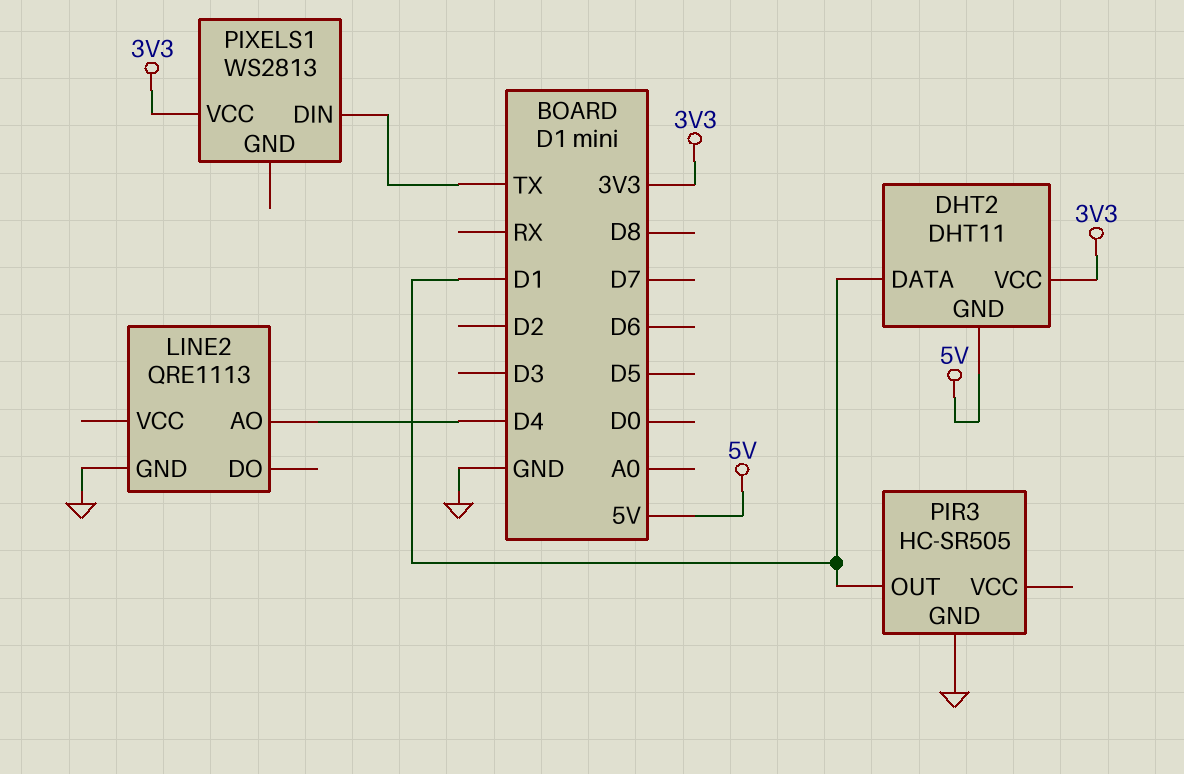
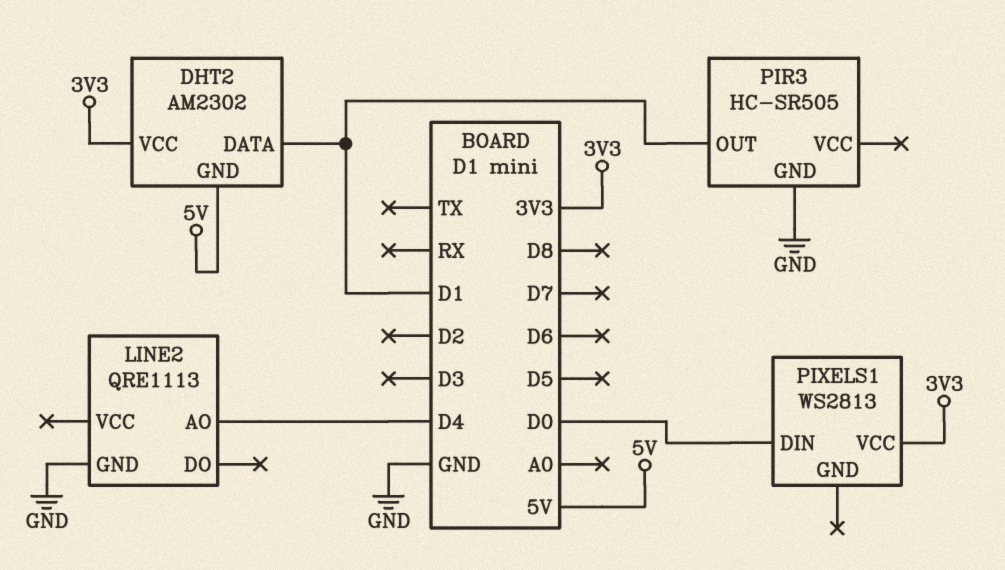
DHT2: DHT11 -> AM2302
PIXELS1 pin DIN: TX -> D0

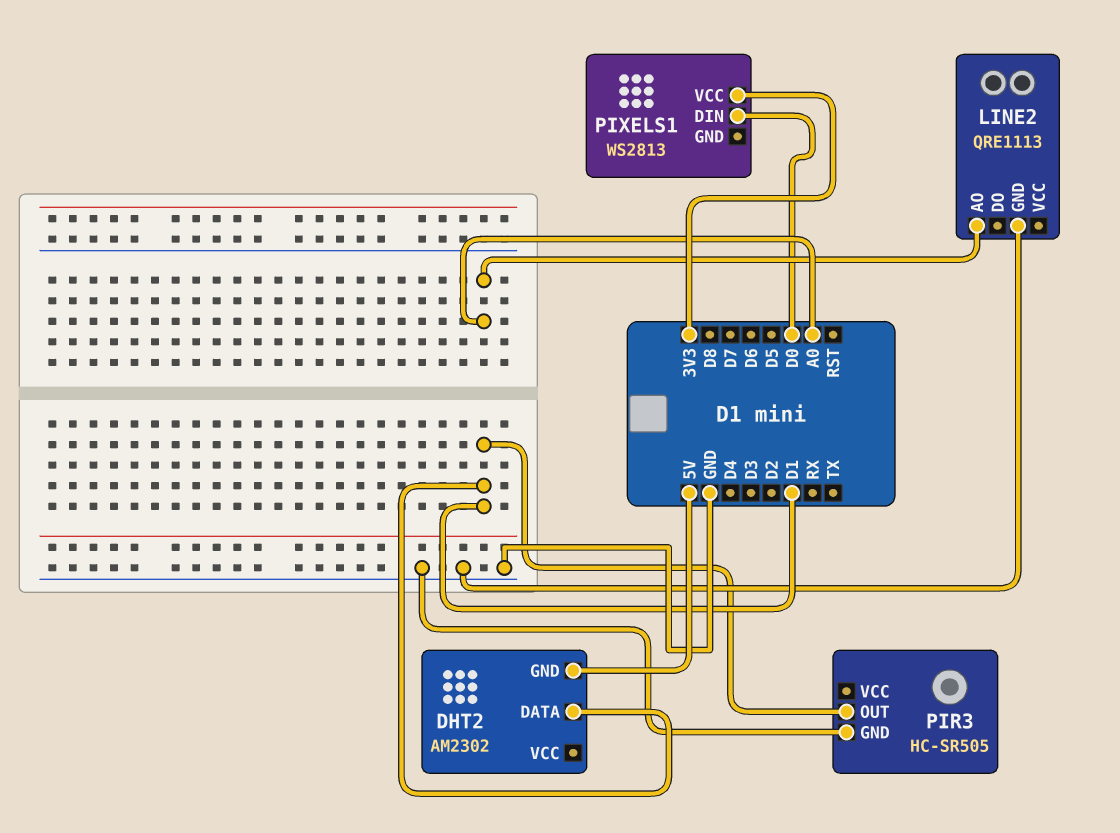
DHT2 pin VCC: 3V3 -> none
LINE2 pin AO: D4 -> A0

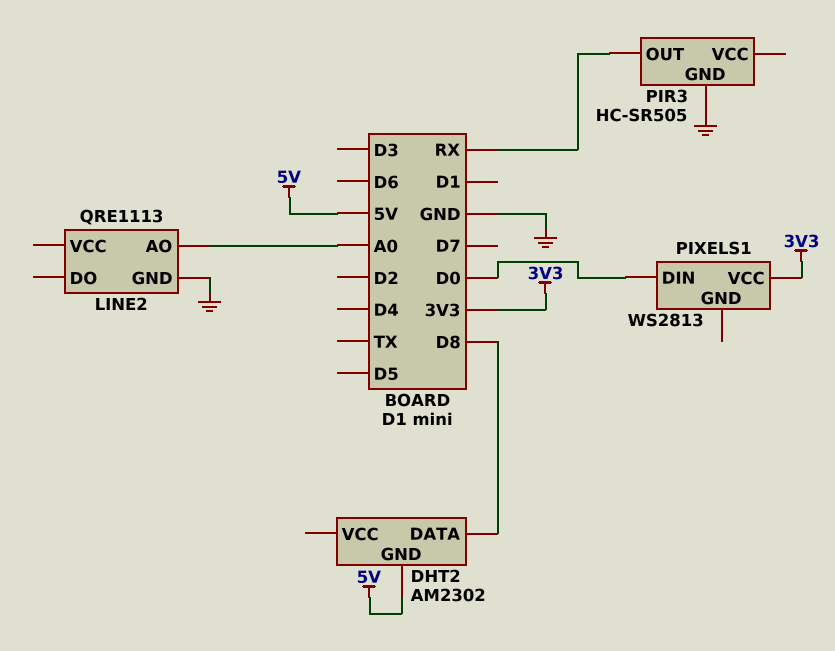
DHT2 pin DATA: D1 -> D8
PIR3 pin OUT: D1 -> RX

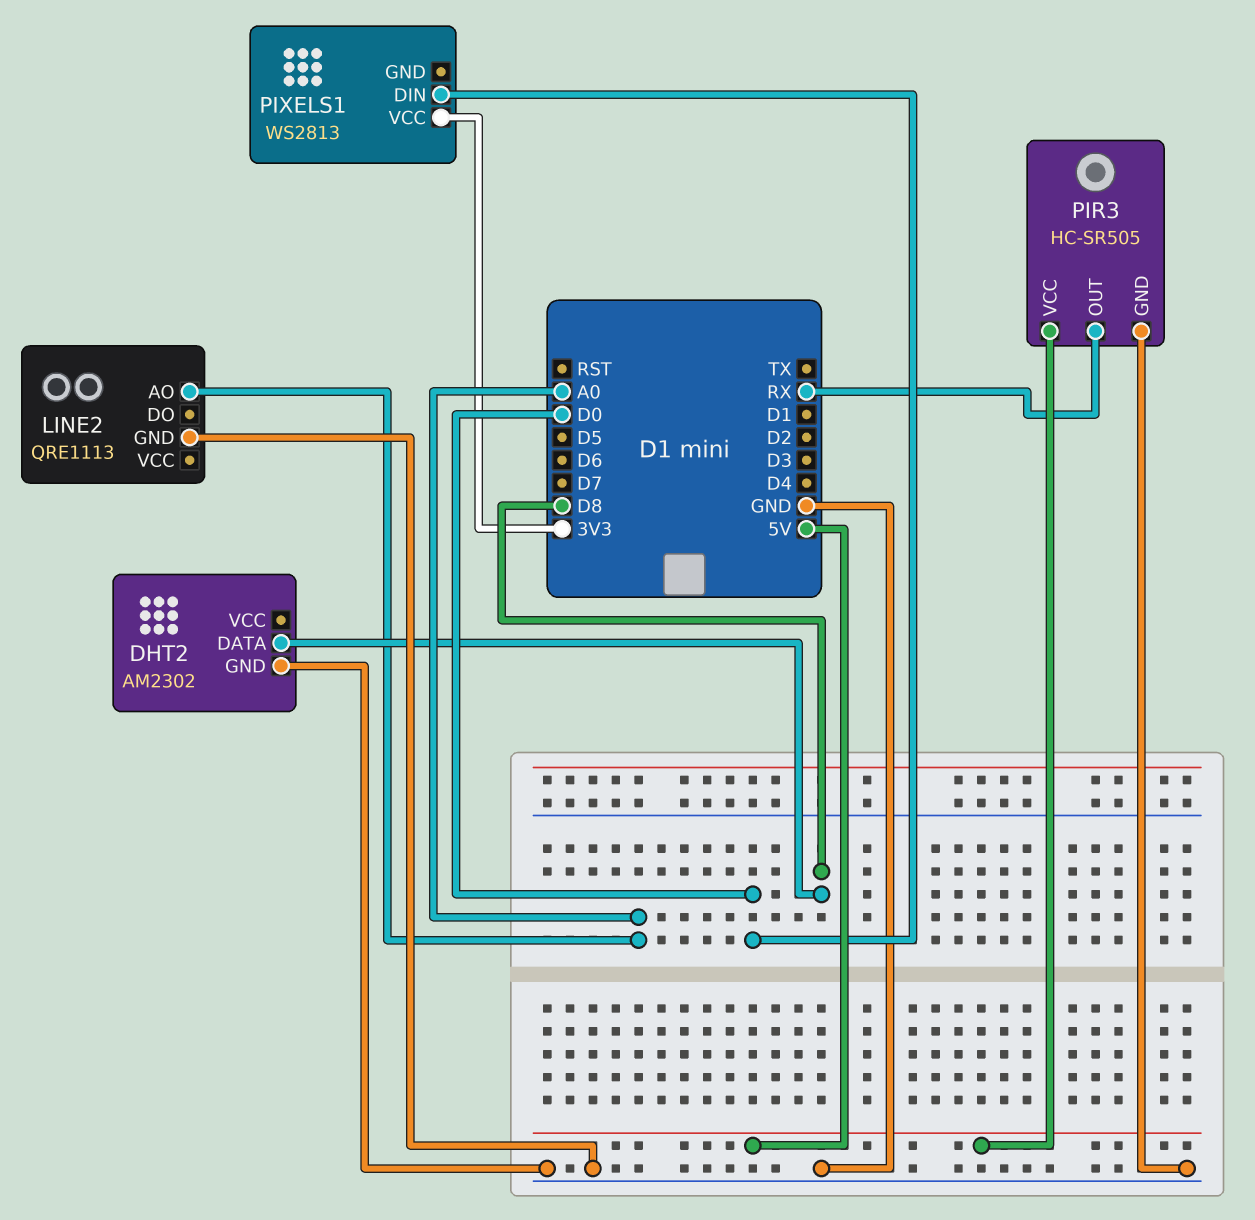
DHT2 pin GND: 5V -> GND
PIR3 pin VCC: none -> 5V

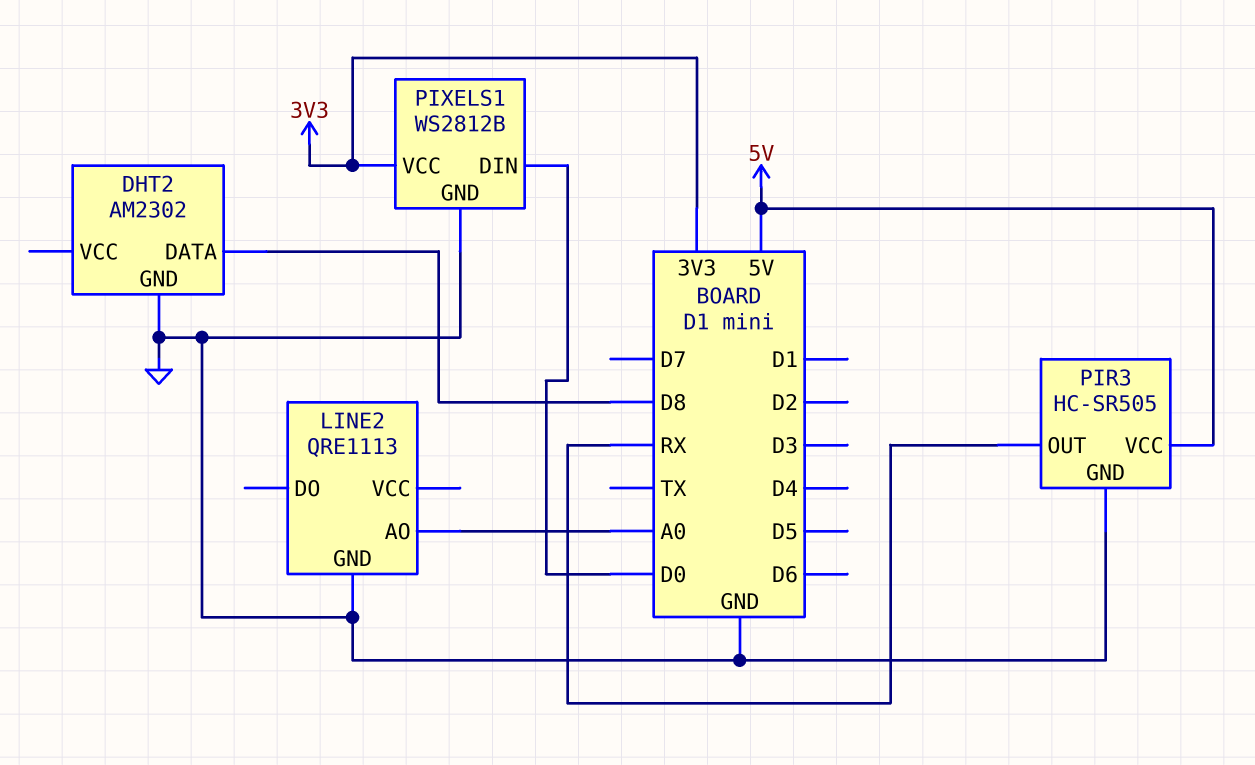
PIXELS1: WS2813 -> WS2812B
PIXELS1 pin GND: none -> GND

